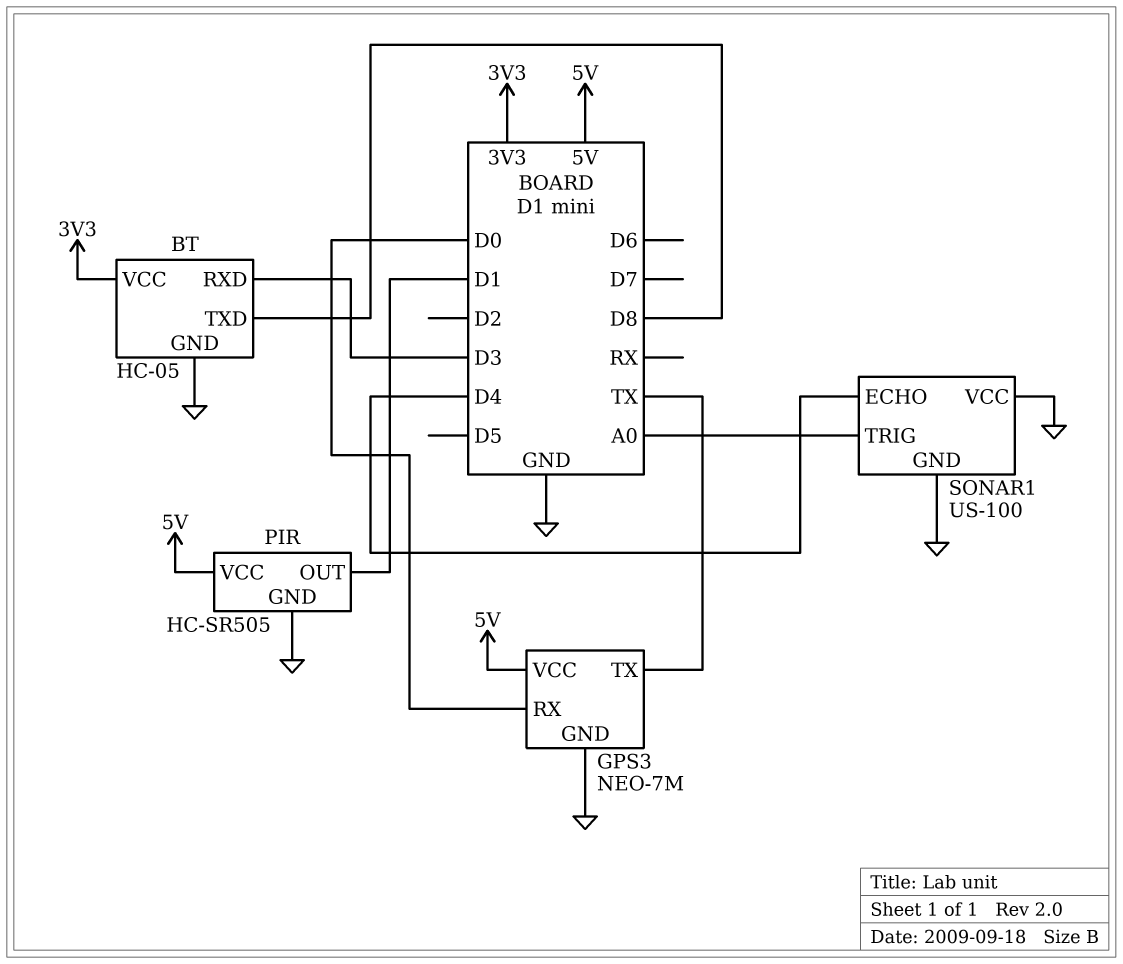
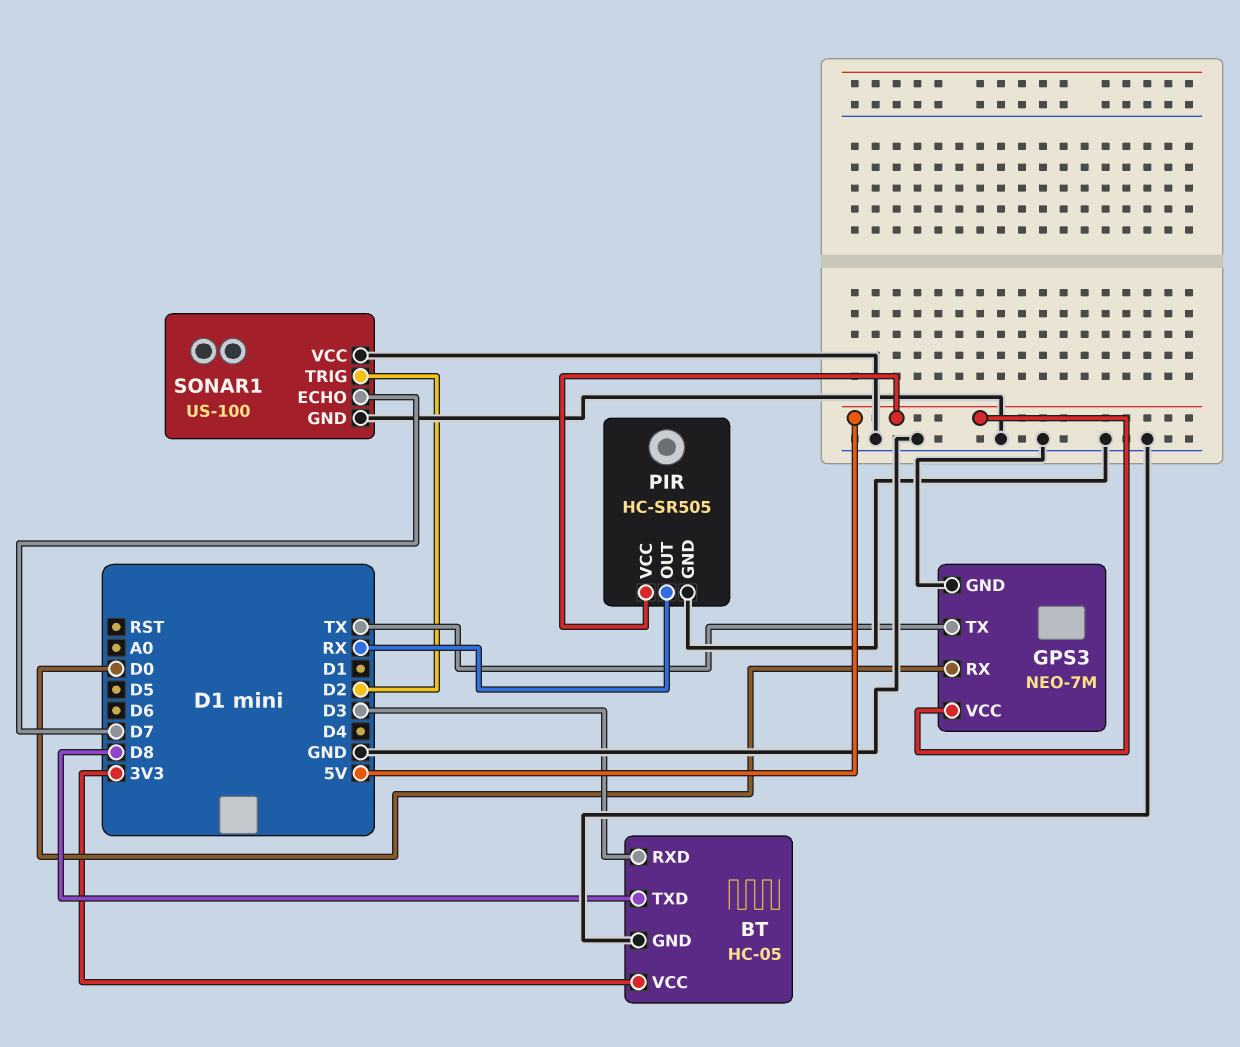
PIR pin OUT: D1 -> RX
SONAR1 pin ECHO: D4 -> D7
SONAR1 pin TRIG: A0 -> D2

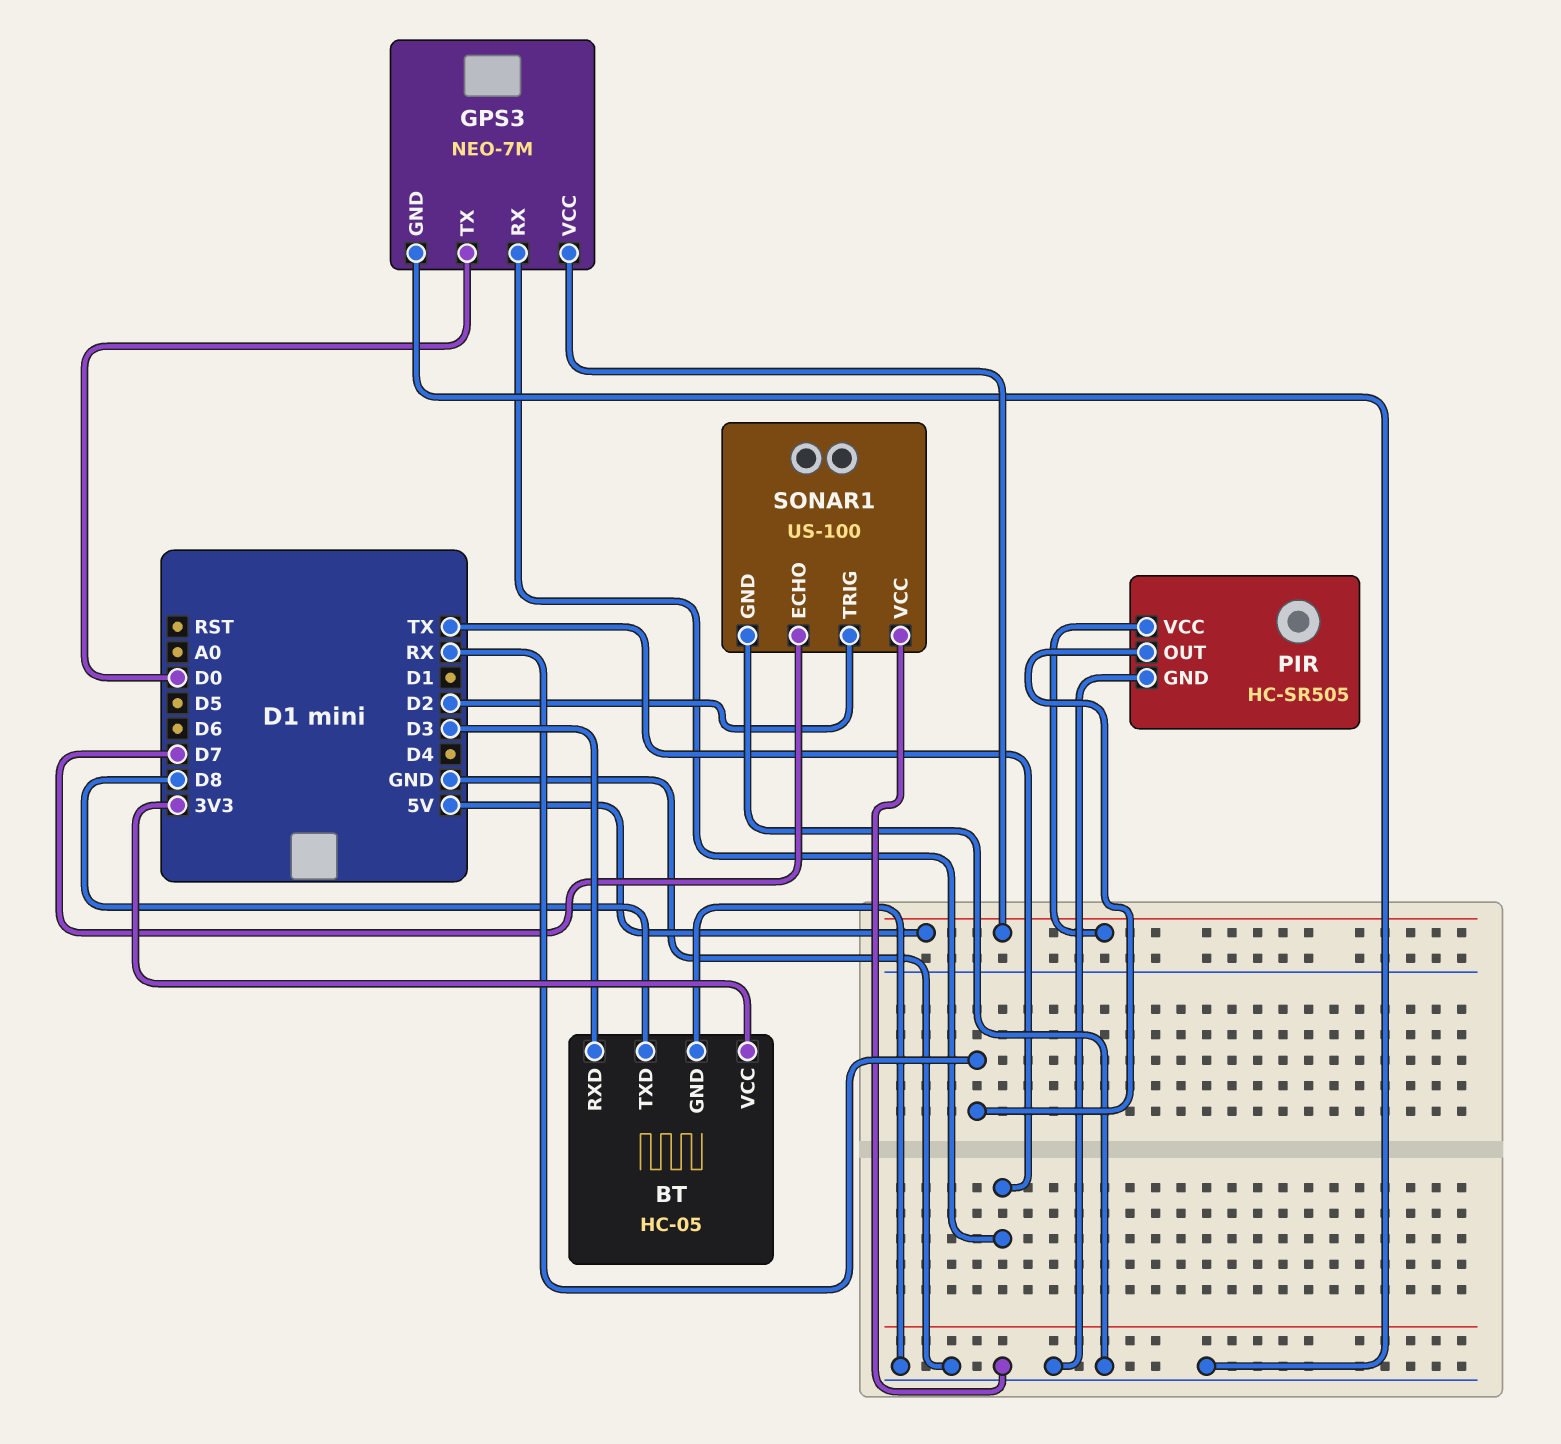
GPS3 pin RX: D0 -> TX
GPS3 pin TX: TX -> D0

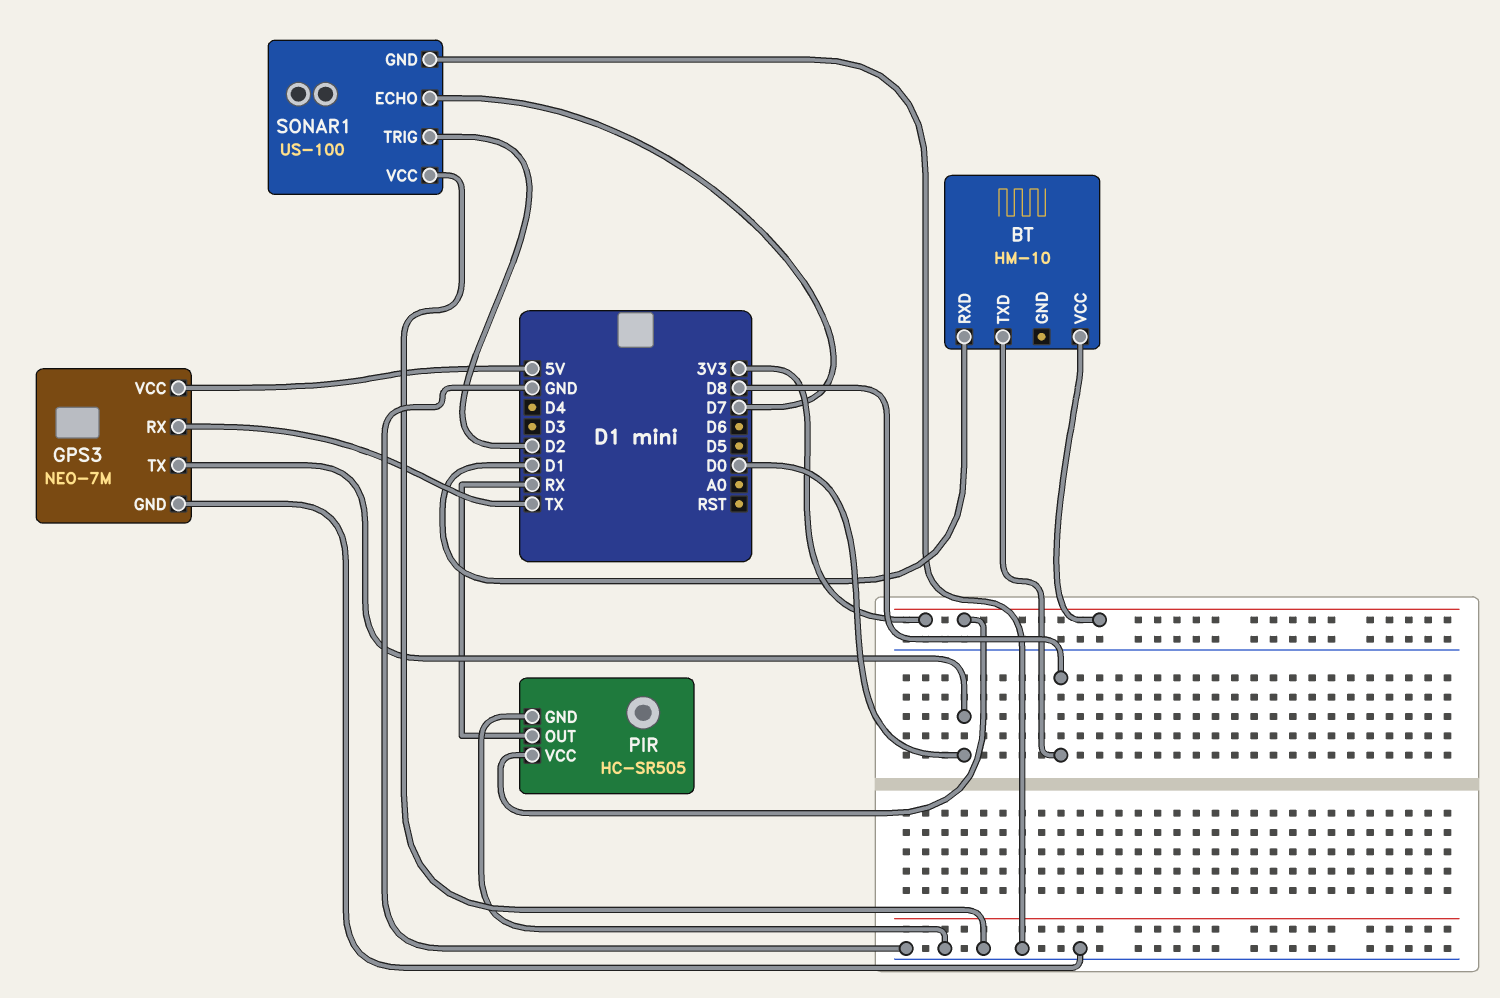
BT: HC-05 -> HM-10
BT pin GND: GND -> none
BT pin RXD: D3 -> D1
PIR pin VCC: 5V -> 3V3

